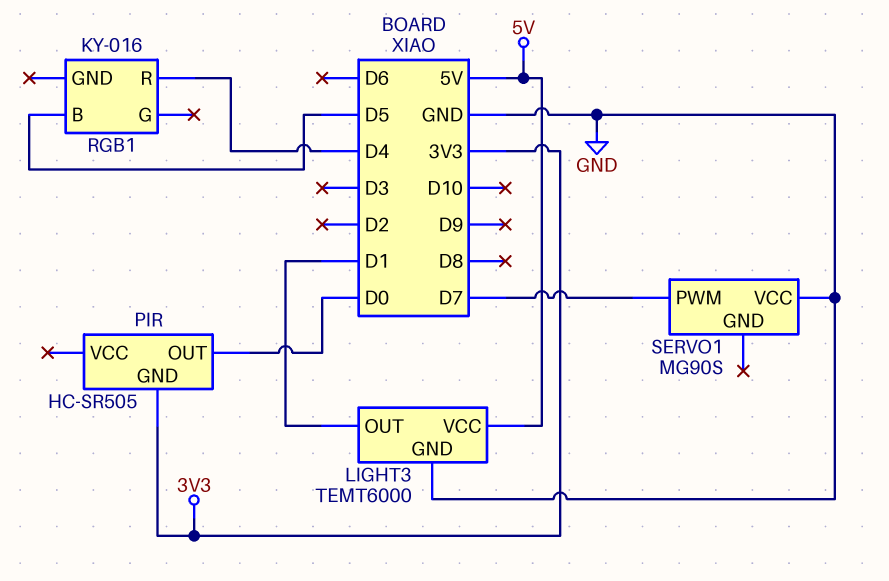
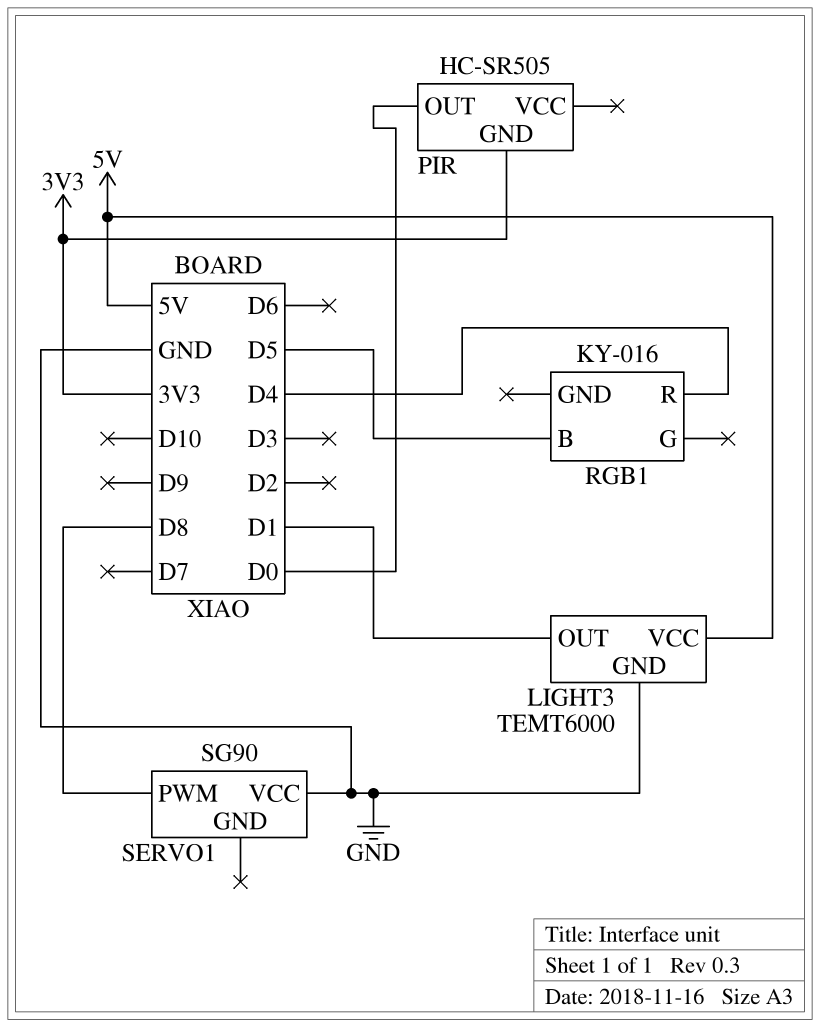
SERVO1: MG90S -> SG90
SERVO1 pin PWM: D7 -> D8

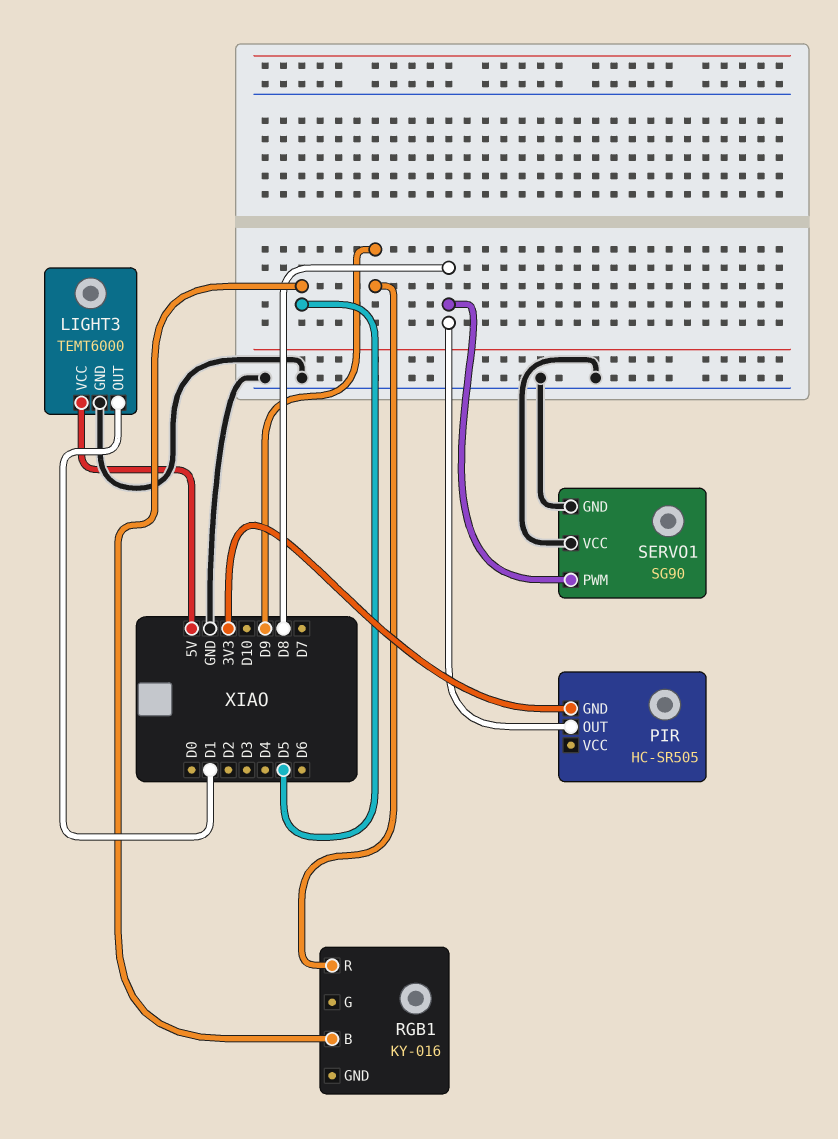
PIR pin OUT: D0 -> D8
RGB1 pin R: D4 -> D9
SERVO1 pin GND: none -> GND

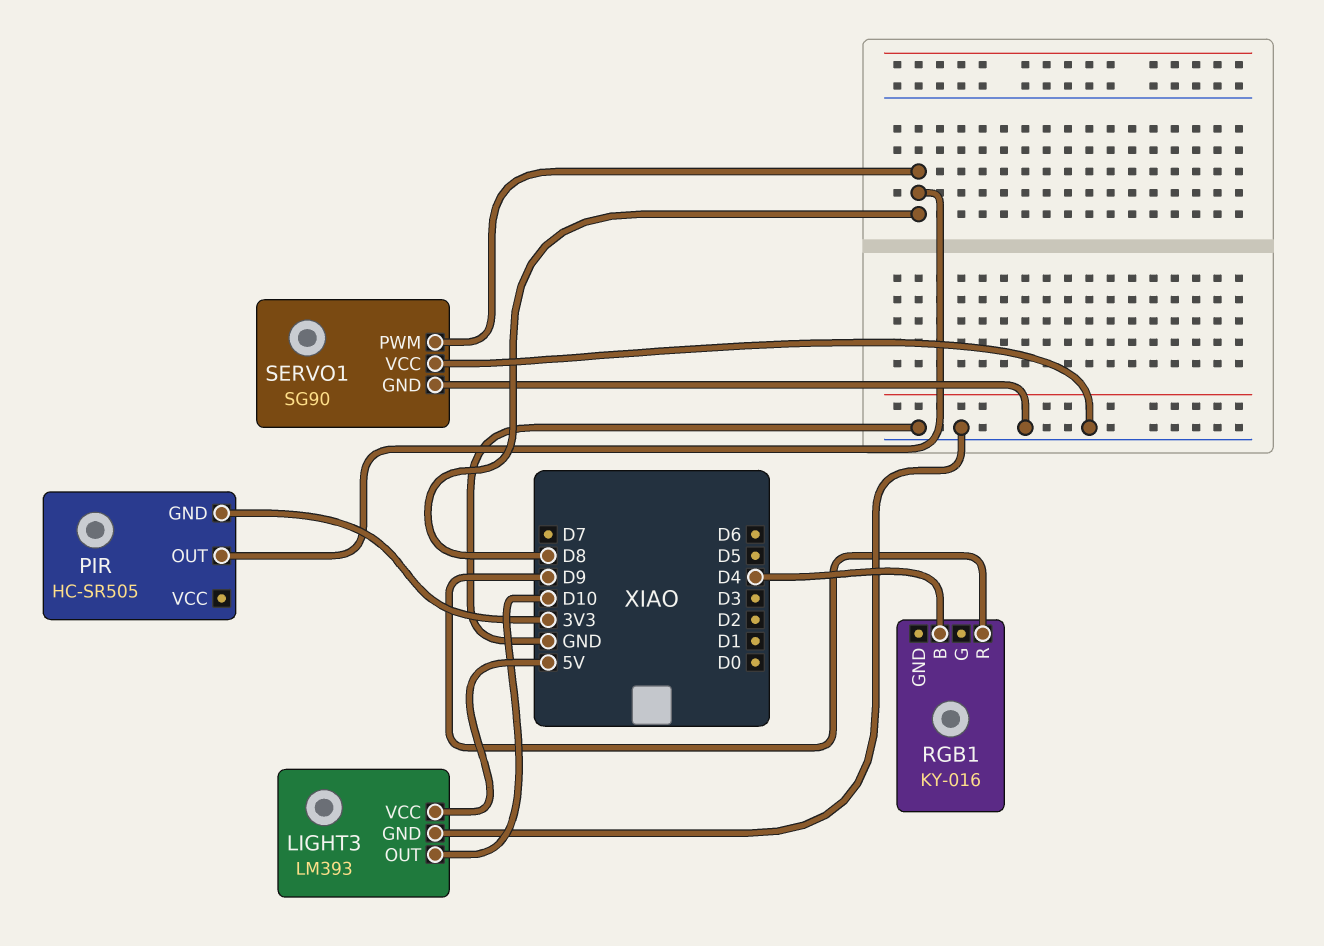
LIGHT3: TEMT6000 -> LM393
LIGHT3 pin OUT: D1 -> D10
RGB1 pin B: D5 -> D4

